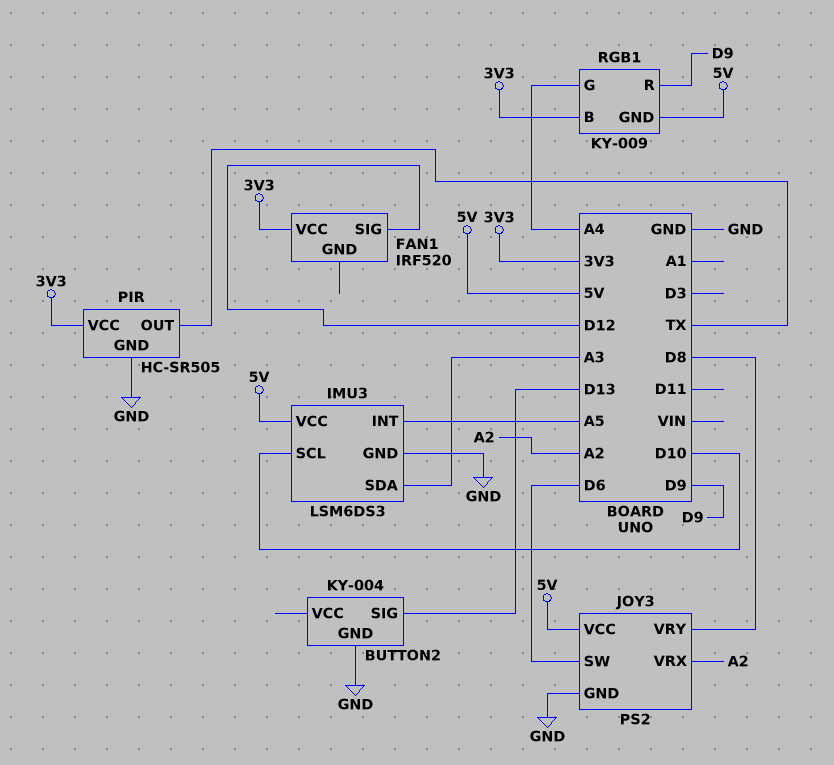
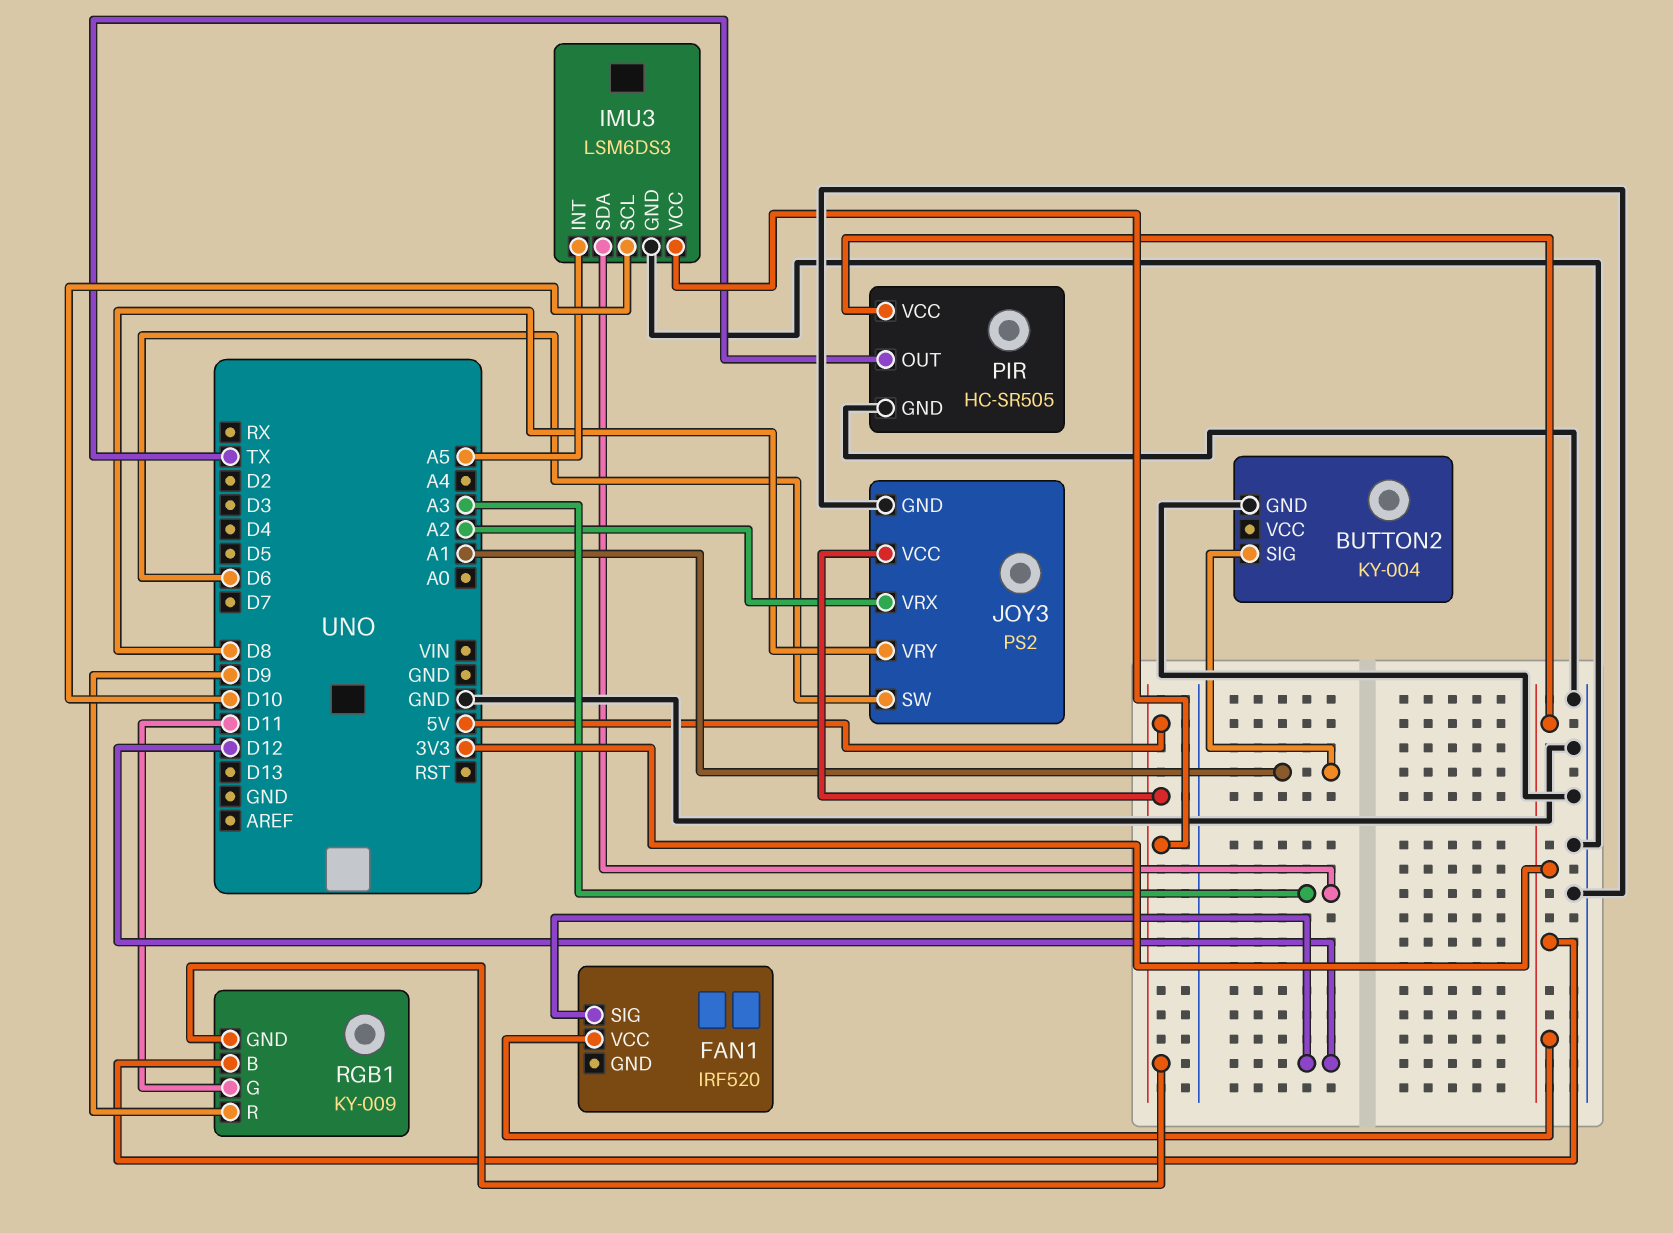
BUTTON2 pin SIG: D13 -> A1
RGB1 pin G: A4 -> D11

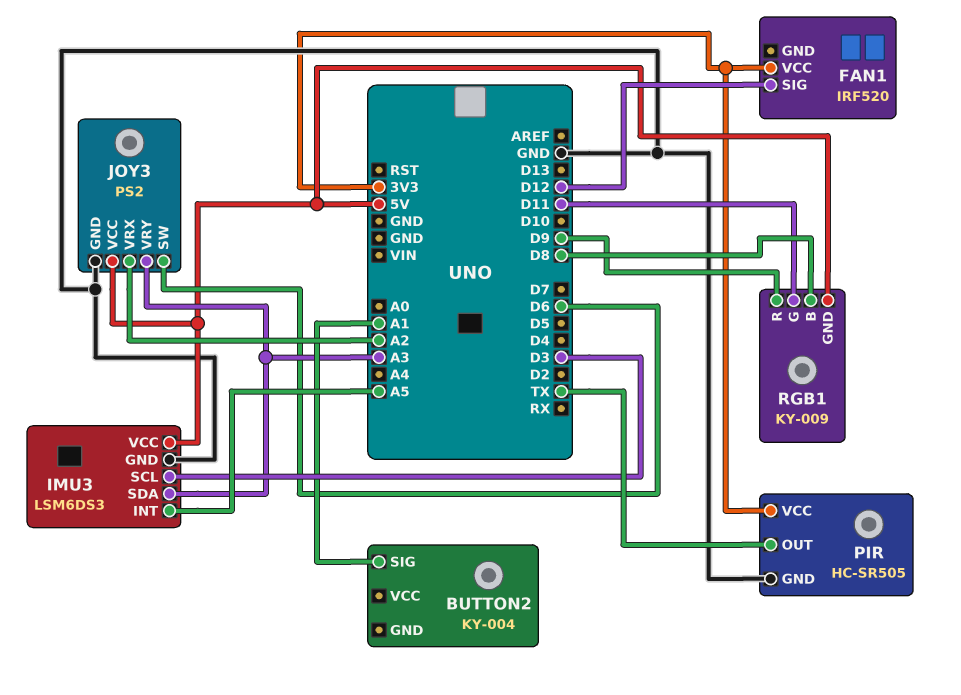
BUTTON2 pin GND: GND -> none
IMU3 pin SCL: D10 -> D3
JOY3 pin VRY: D8 -> A3
RGB1 pin B: 3V3 -> D8

